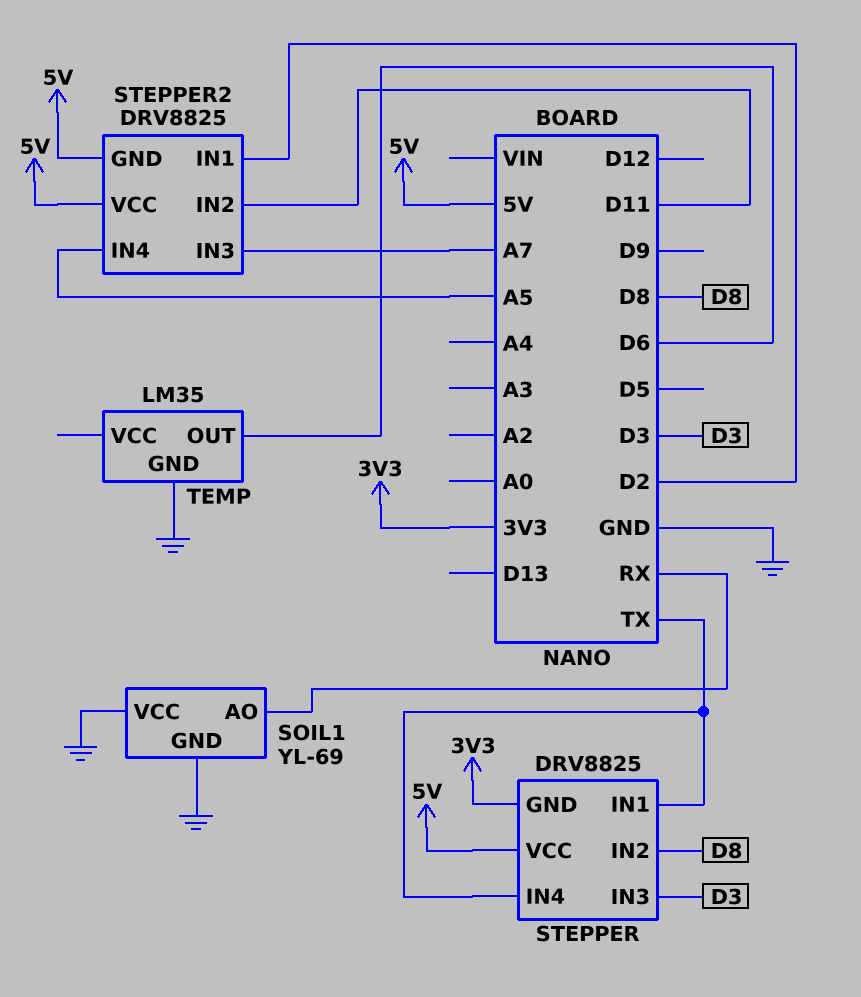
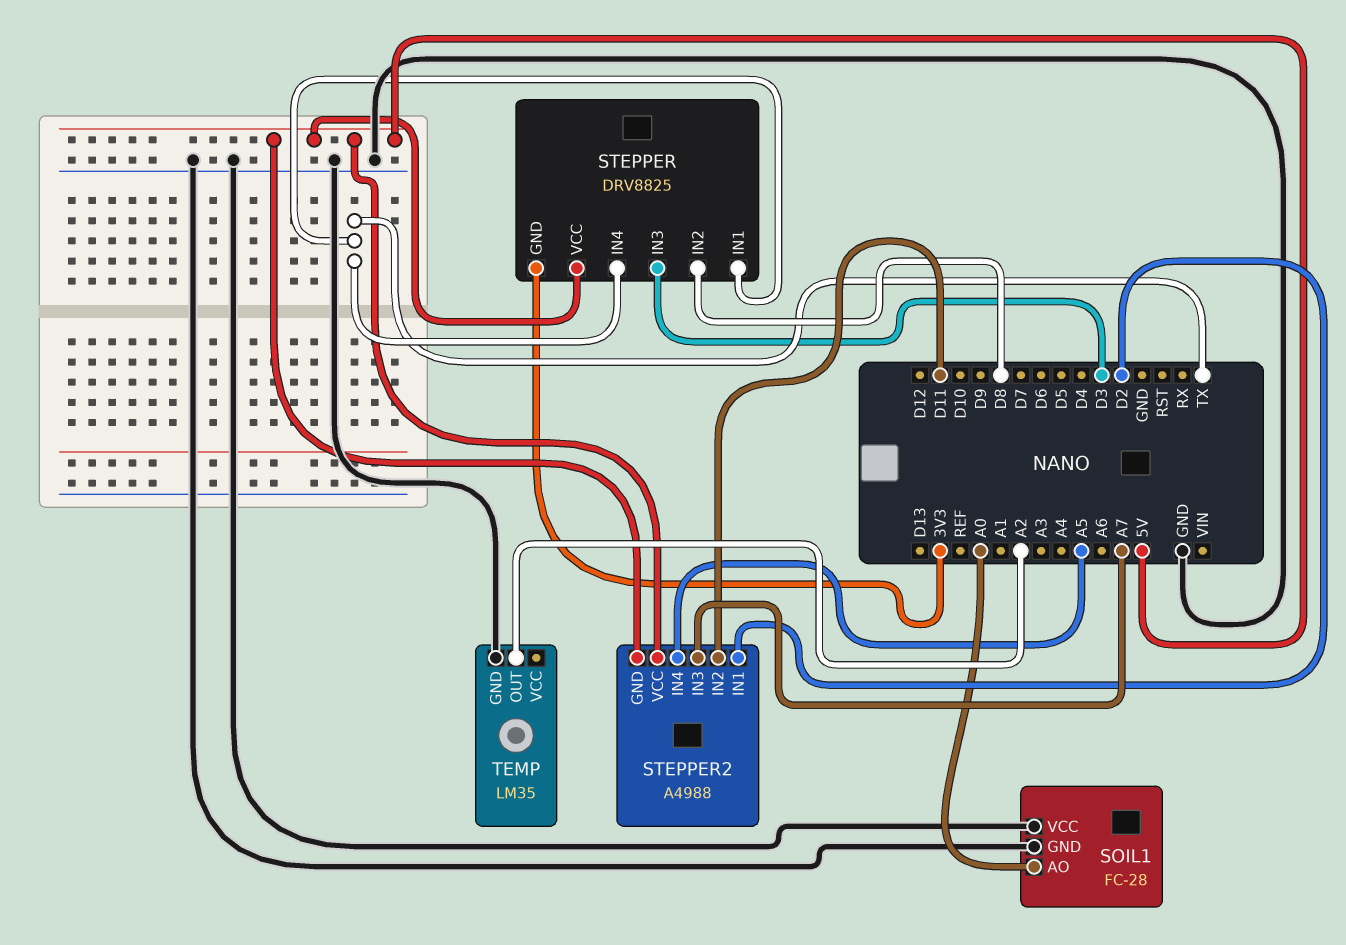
SOIL1: YL-69 -> FC-28
SOIL1 pin AO: RX -> A0
STEPPER2: DRV8825 -> A4988
TEMP pin OUT: D6 -> A2

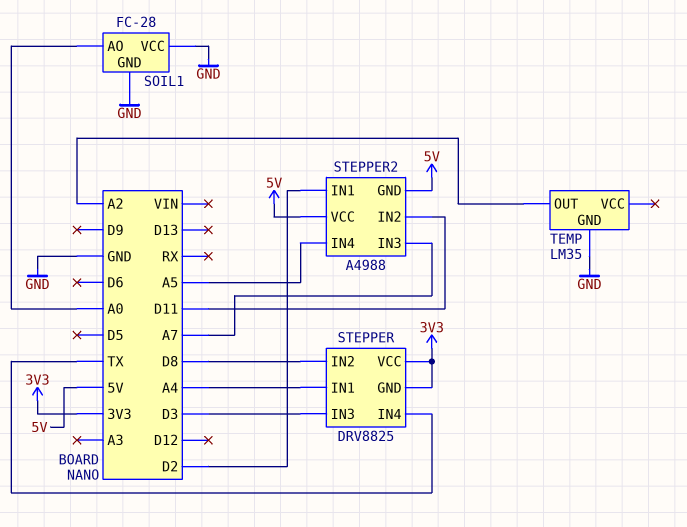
STEPPER pin IN1: TX -> A4
STEPPER pin VCC: 5V -> 3V3

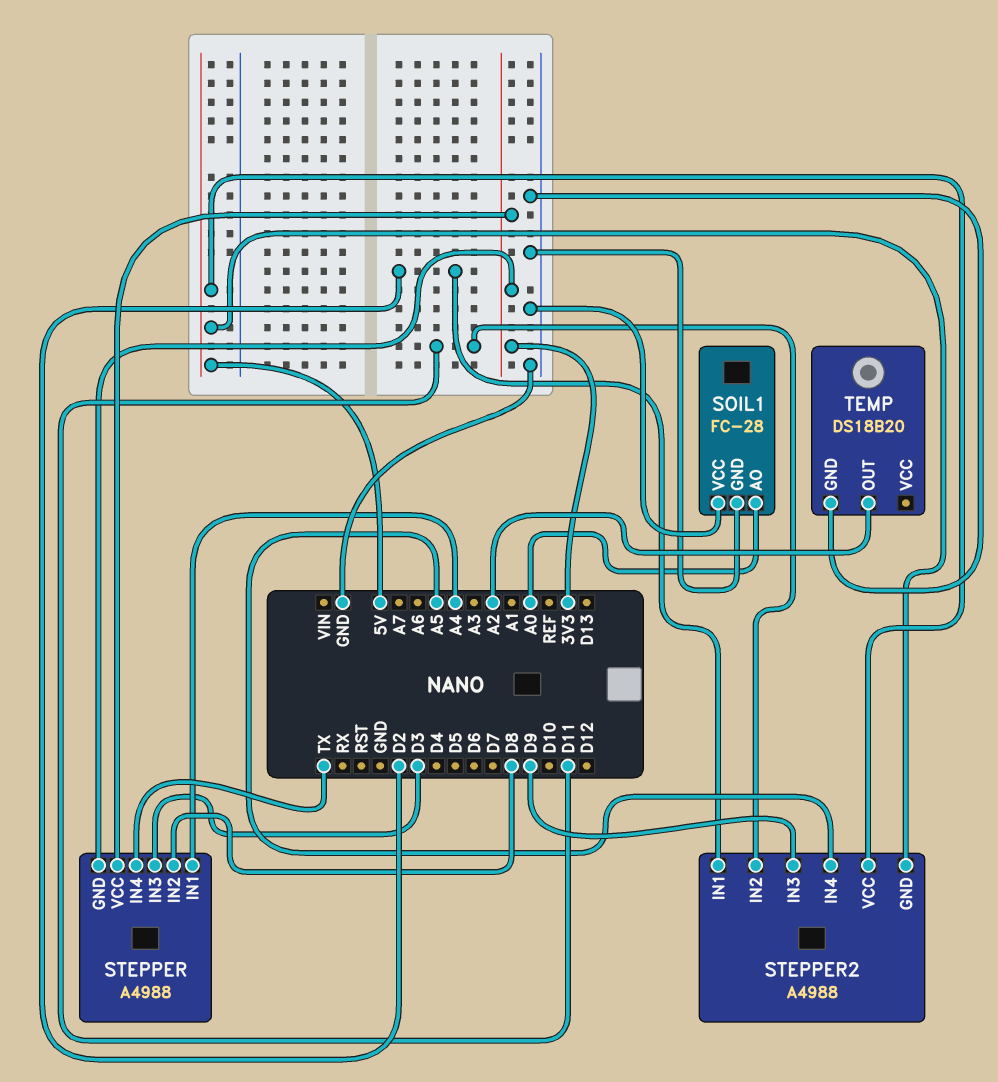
STEPPER: DRV8825 -> A4988
STEPPER2 pin IN3: A7 -> D9
TEMP: LM35 -> DS18B20

